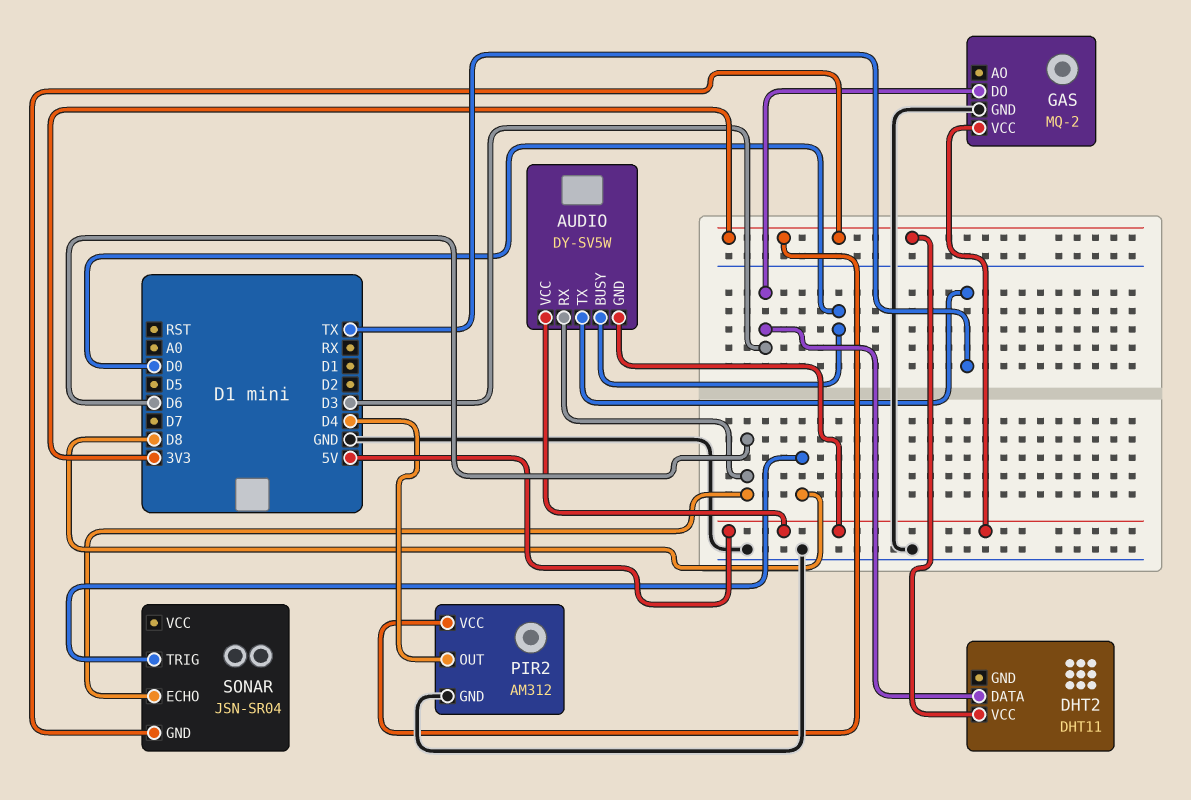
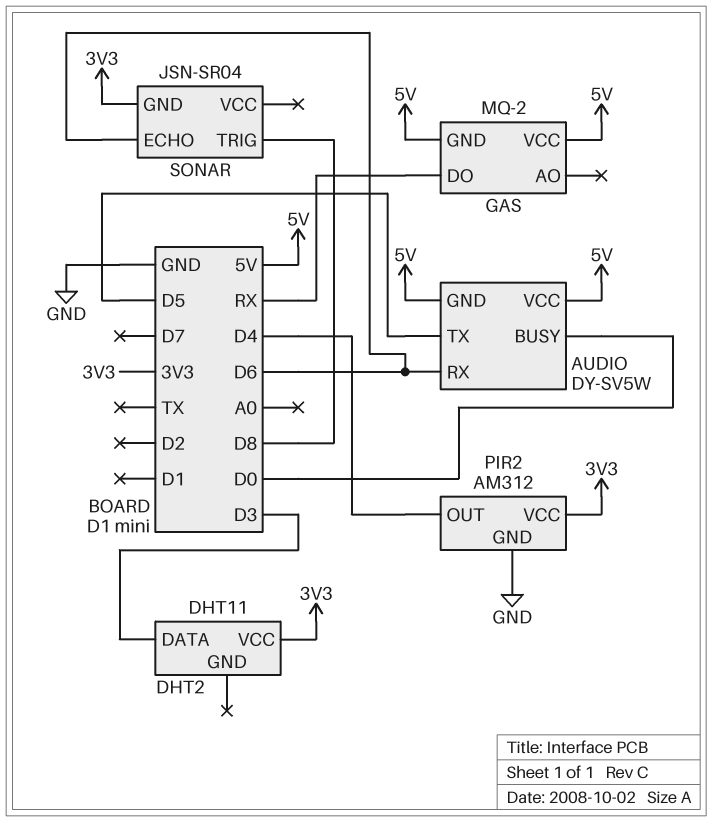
AUDIO pin TX: TX -> D5
GAS pin DO: D3 -> RX
GAS pin GND: GND -> 5V

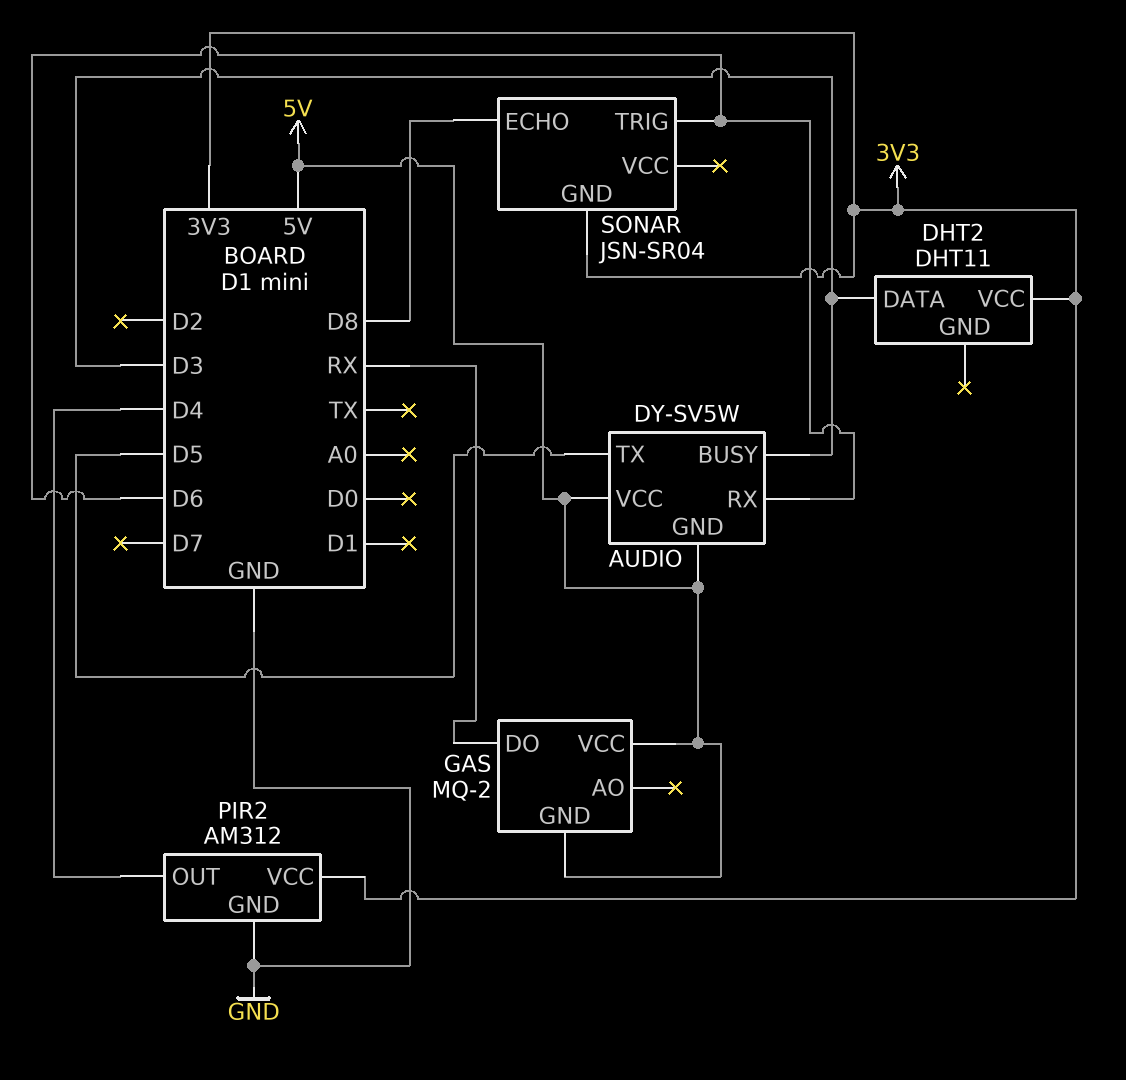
AUDIO pin BUSY: D0 -> D3
SONAR pin ECHO: D6 -> D8
SONAR pin TRIG: D8 -> D6

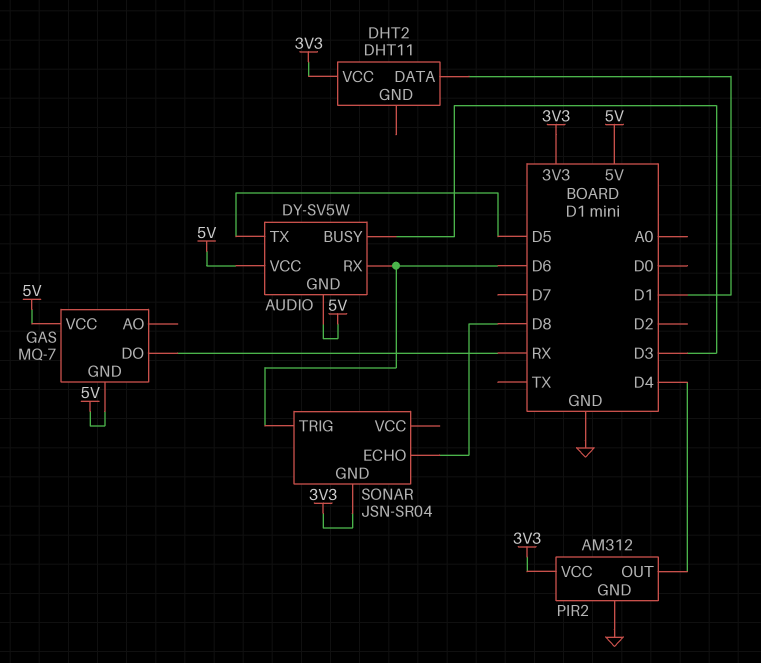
DHT2 pin DATA: D3 -> D1
GAS: MQ-2 -> MQ-7

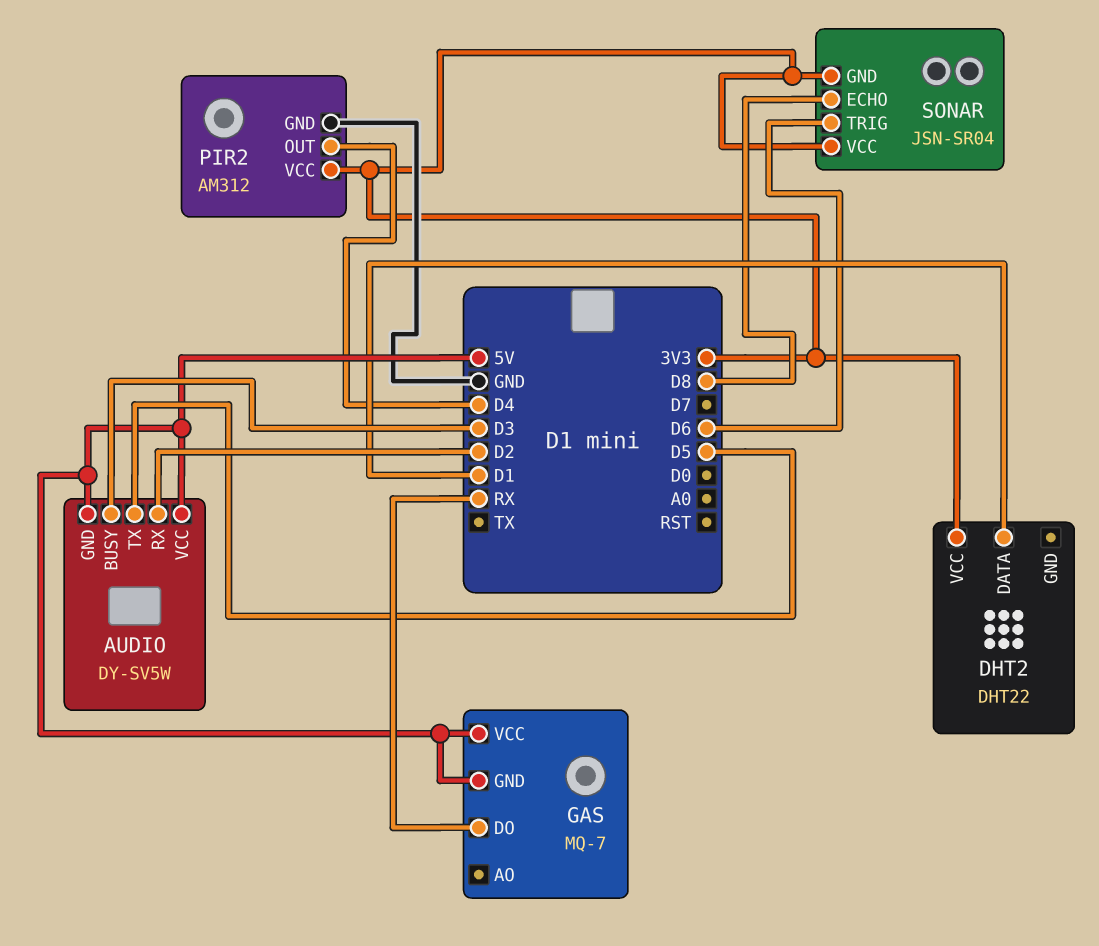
AUDIO pin RX: D6 -> D2
DHT2: DHT11 -> DHT22
SONAR pin VCC: none -> 3V3

